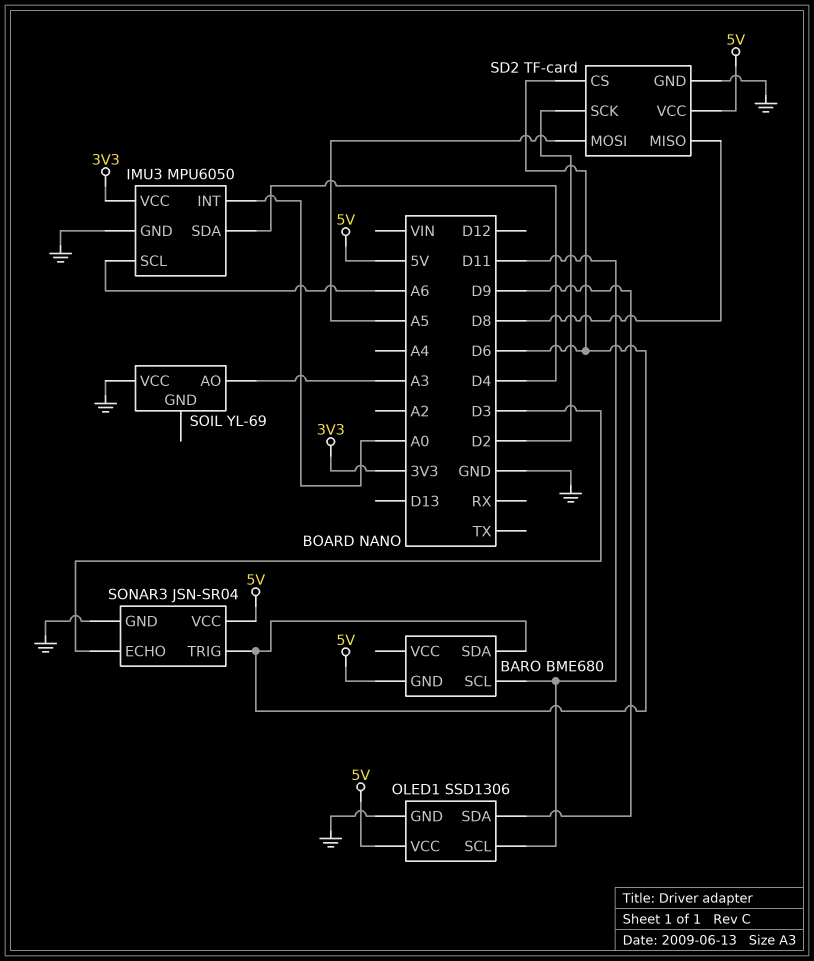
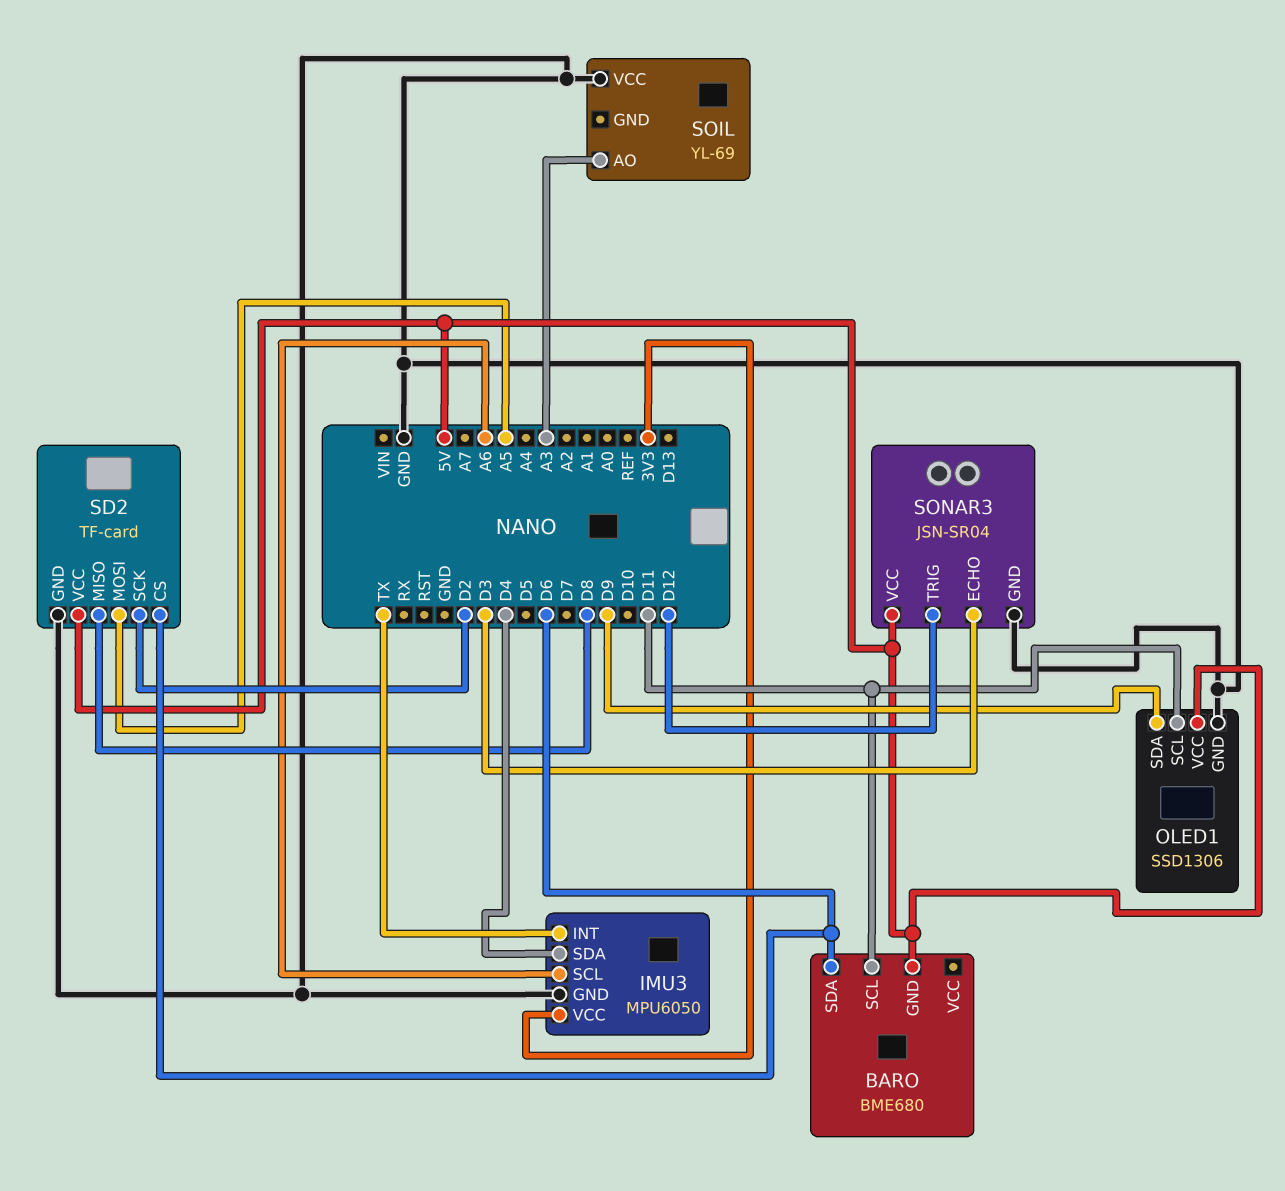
IMU3 pin INT: A0 -> TX
SONAR3 pin TRIG: D6 -> D12

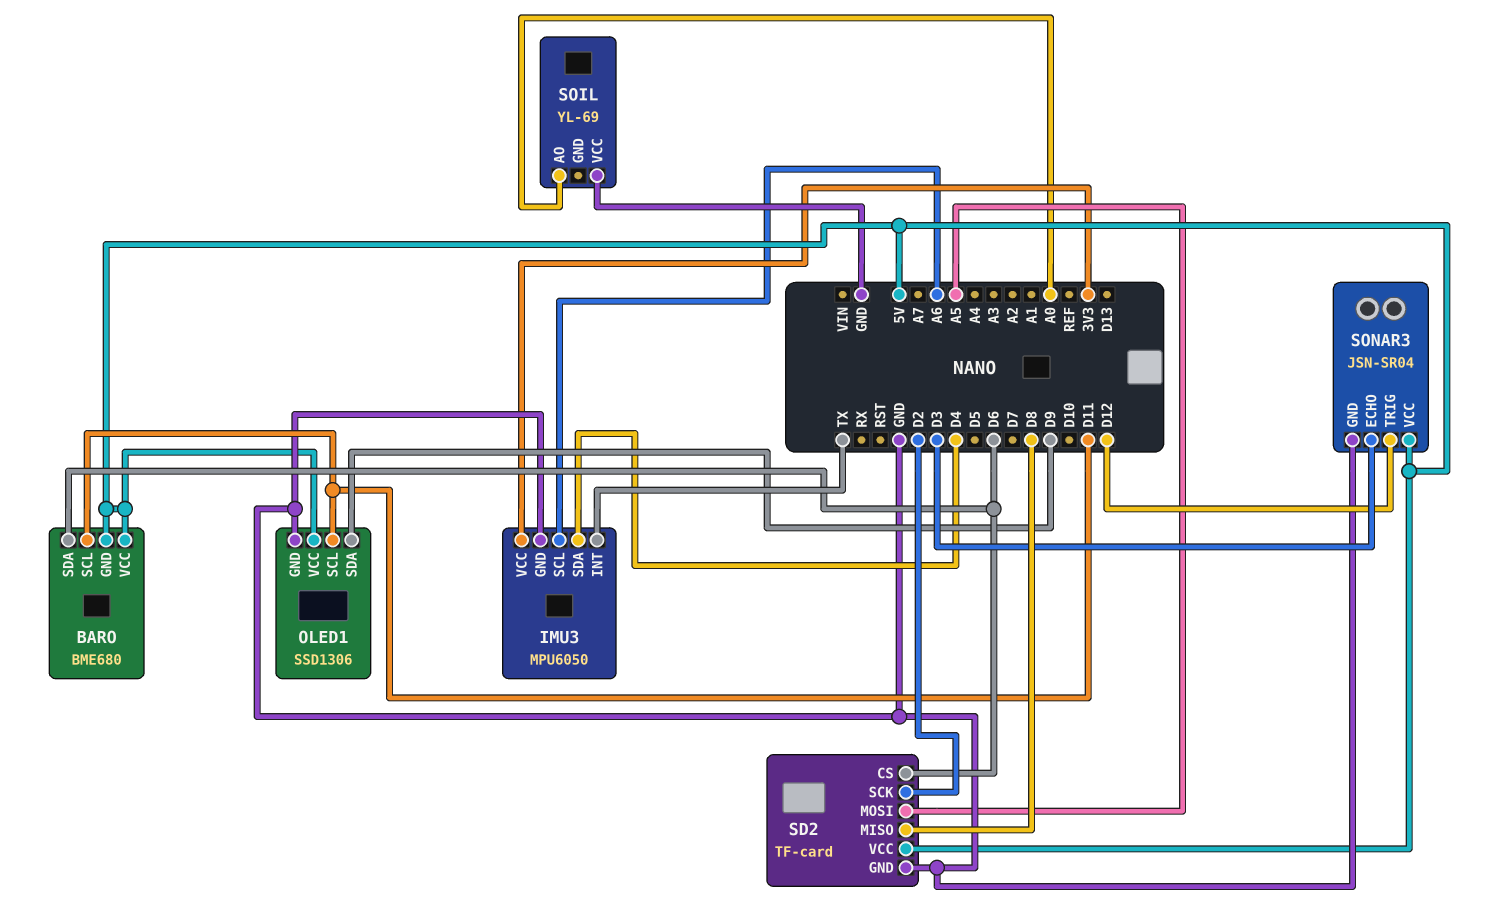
BARO pin VCC: none -> 5V
SOIL pin AO: A3 -> A0

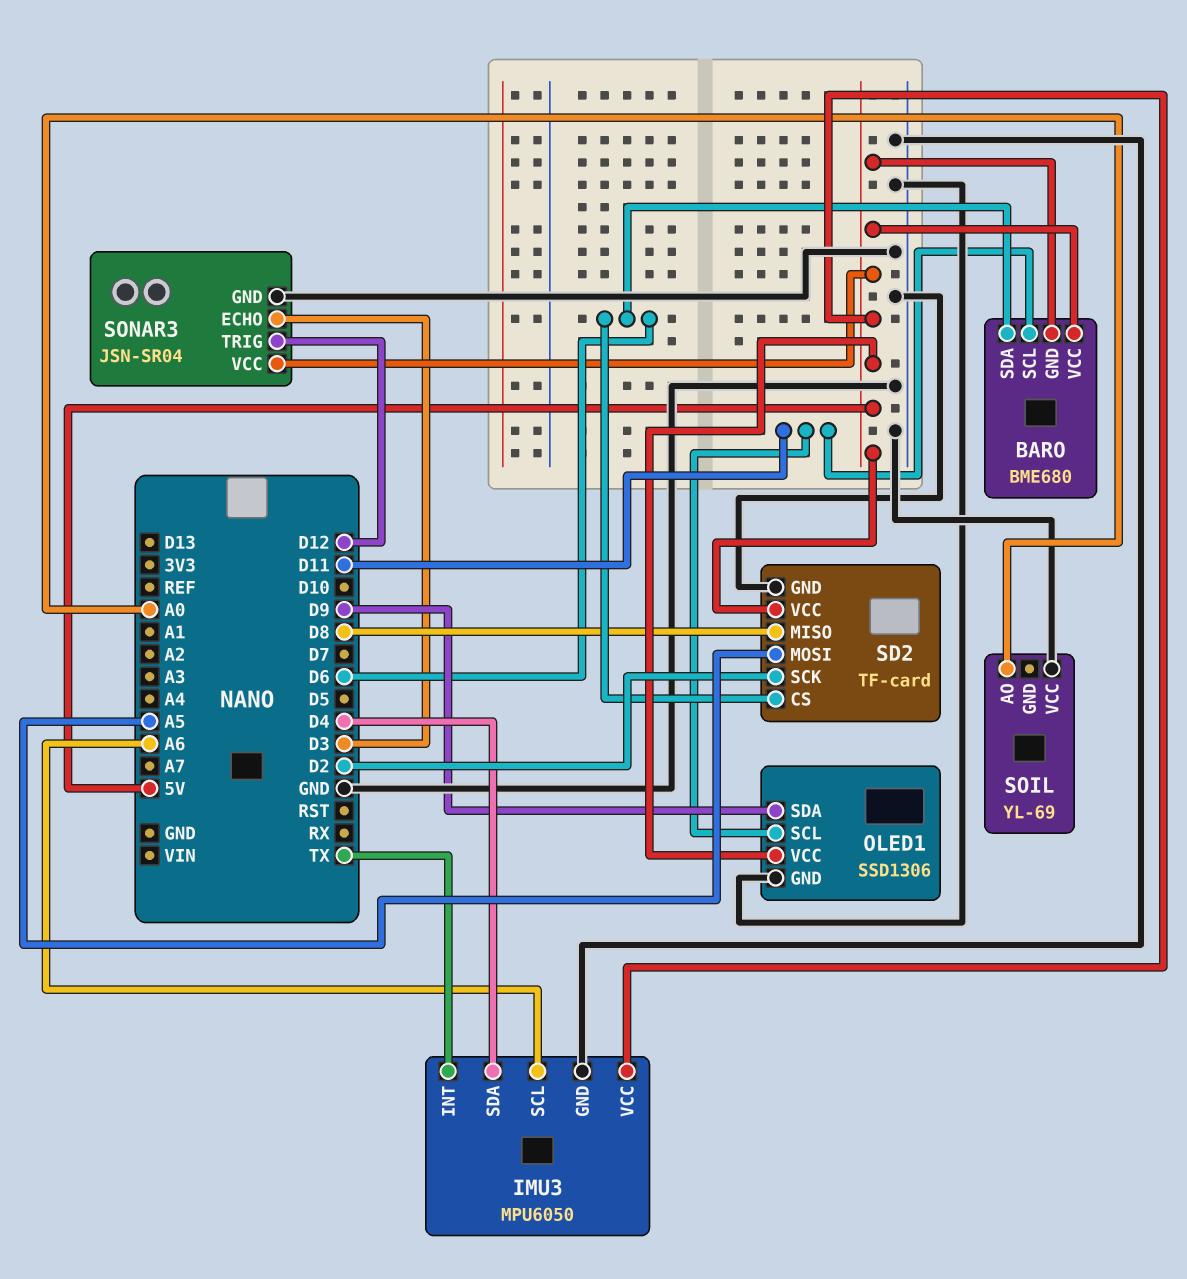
IMU3 pin VCC: 3V3 -> 5V

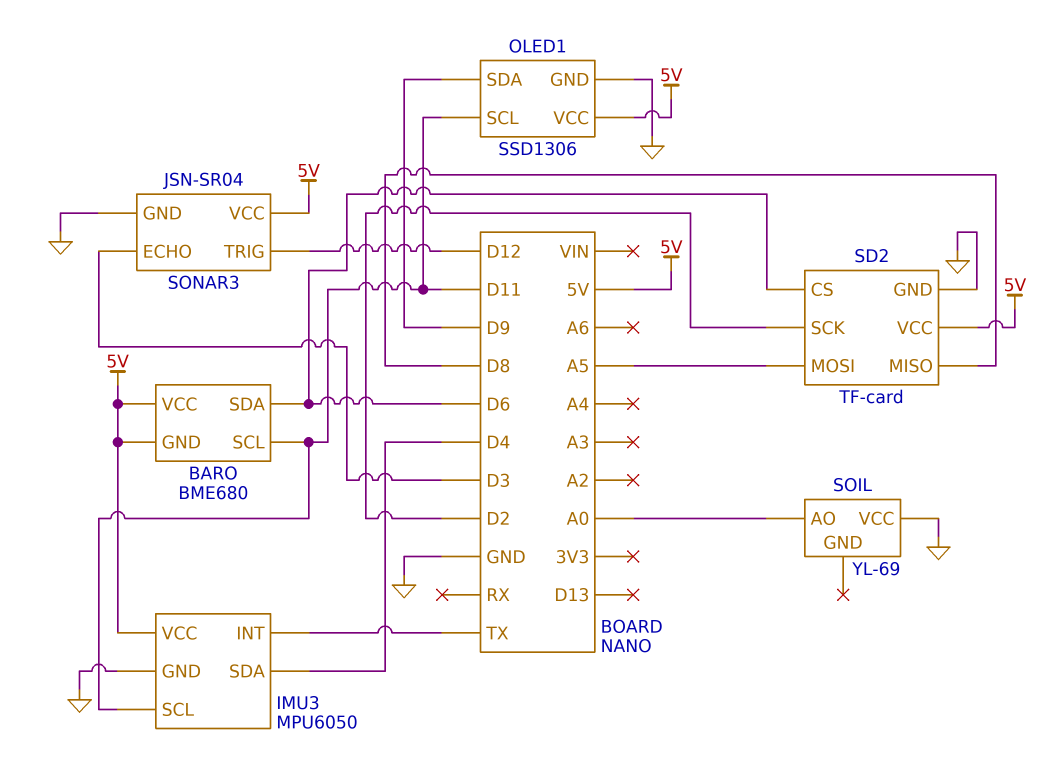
IMU3 pin SCL: A6 -> D11

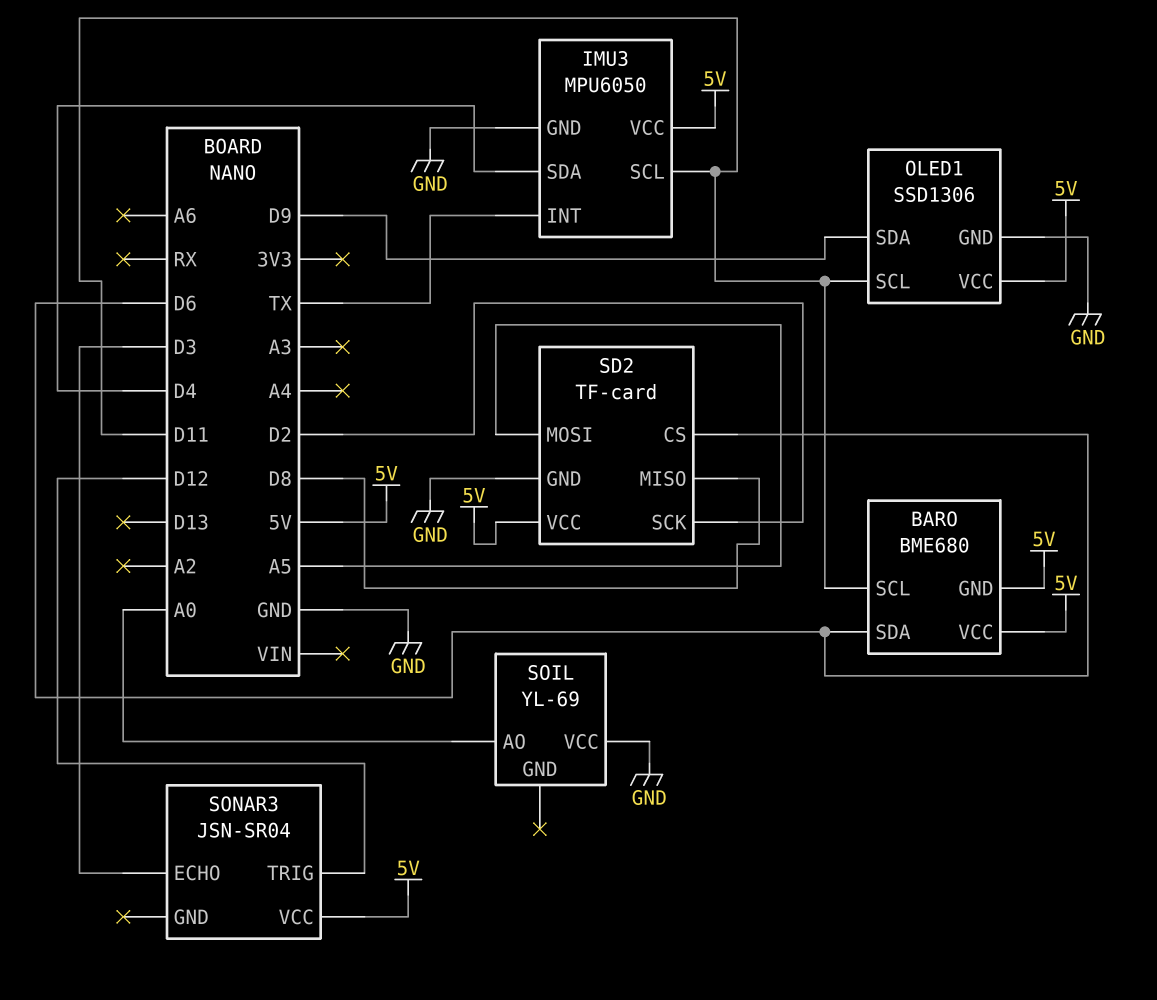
SONAR3 pin GND: GND -> none

